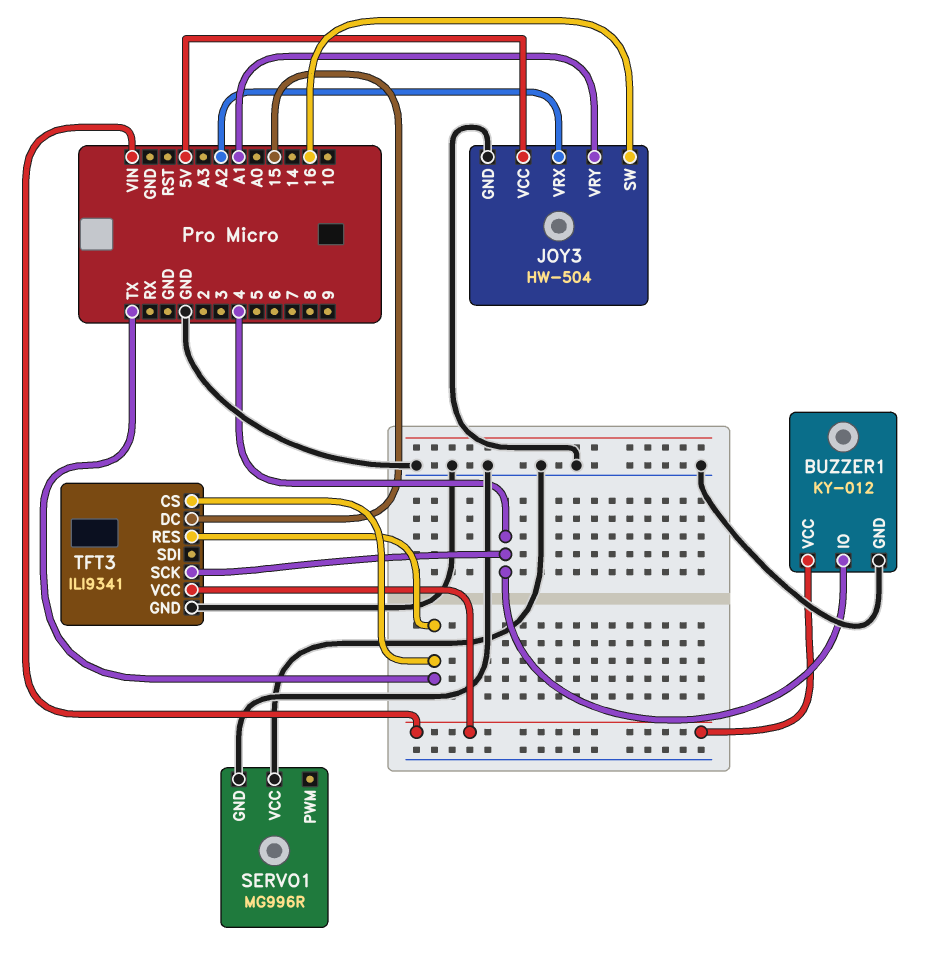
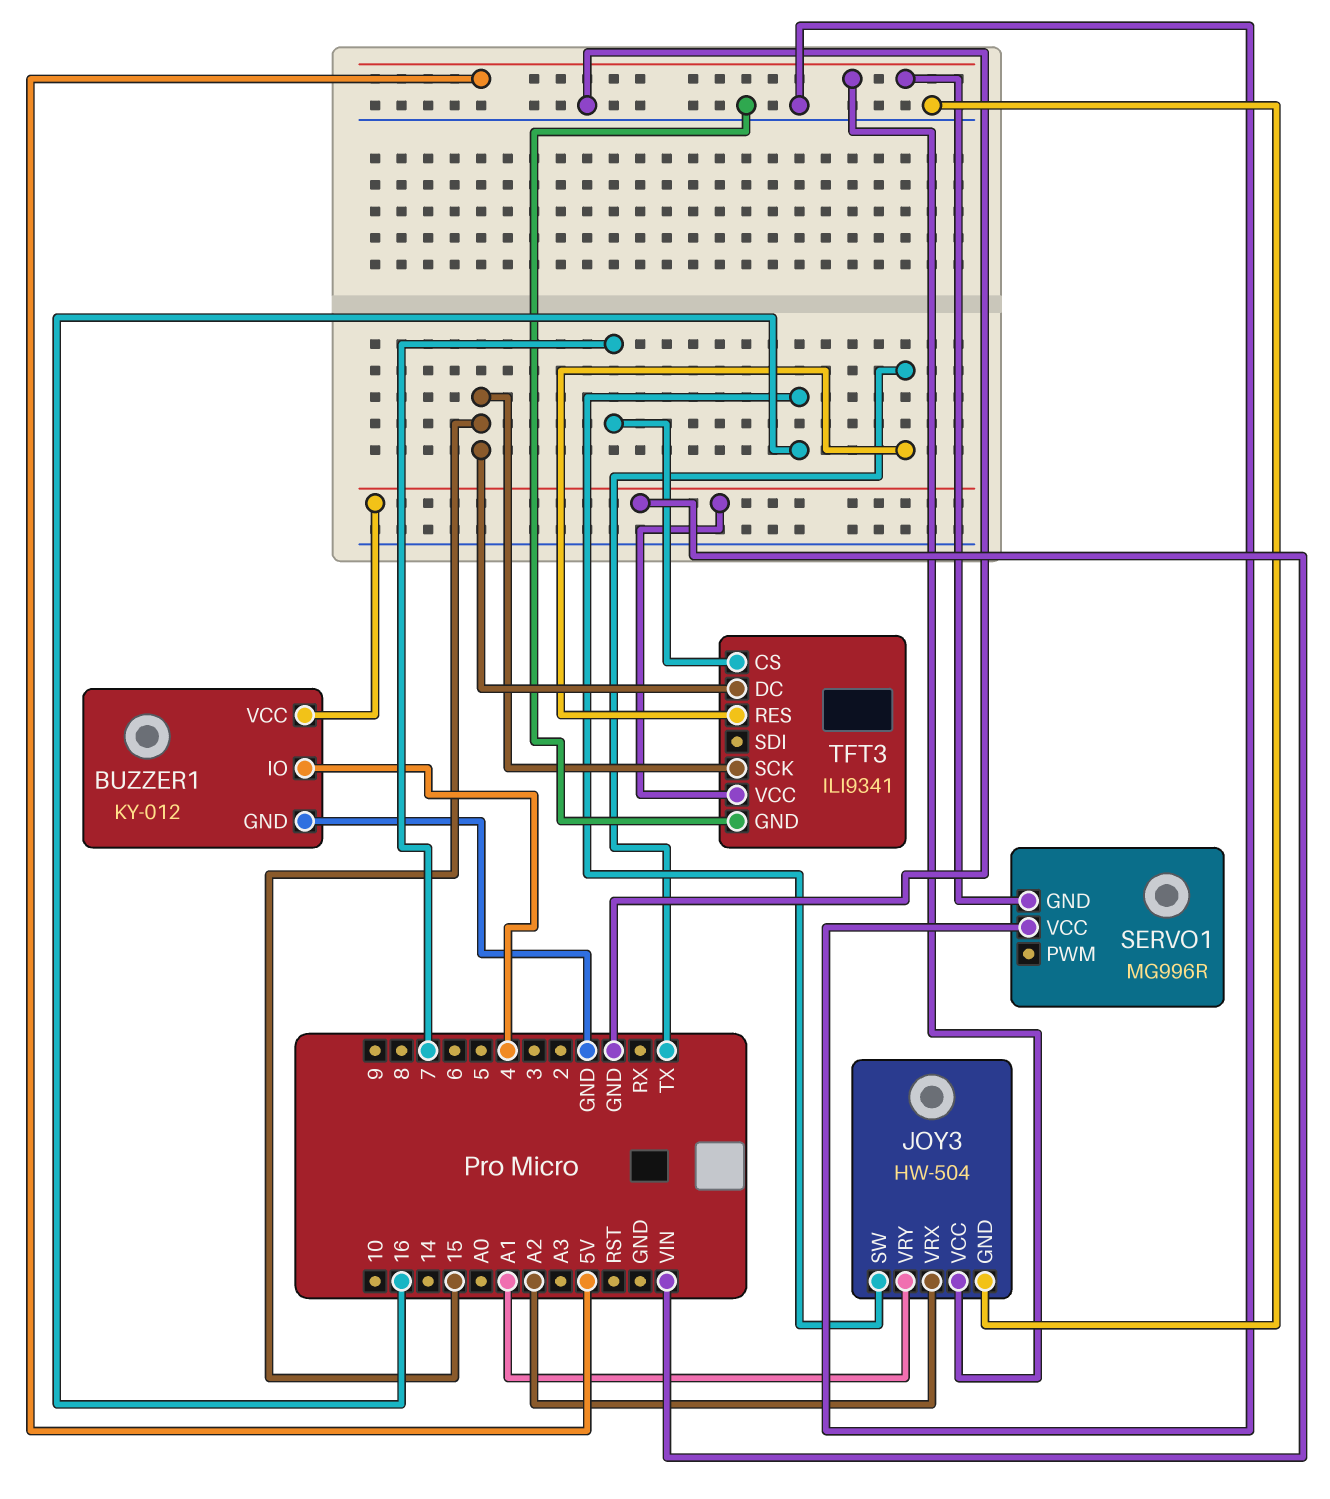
SERVO1 pin GND: GND -> 5V
TFT3 pin CS: TX -> 7
TFT3 pin SCK: 4 -> 15

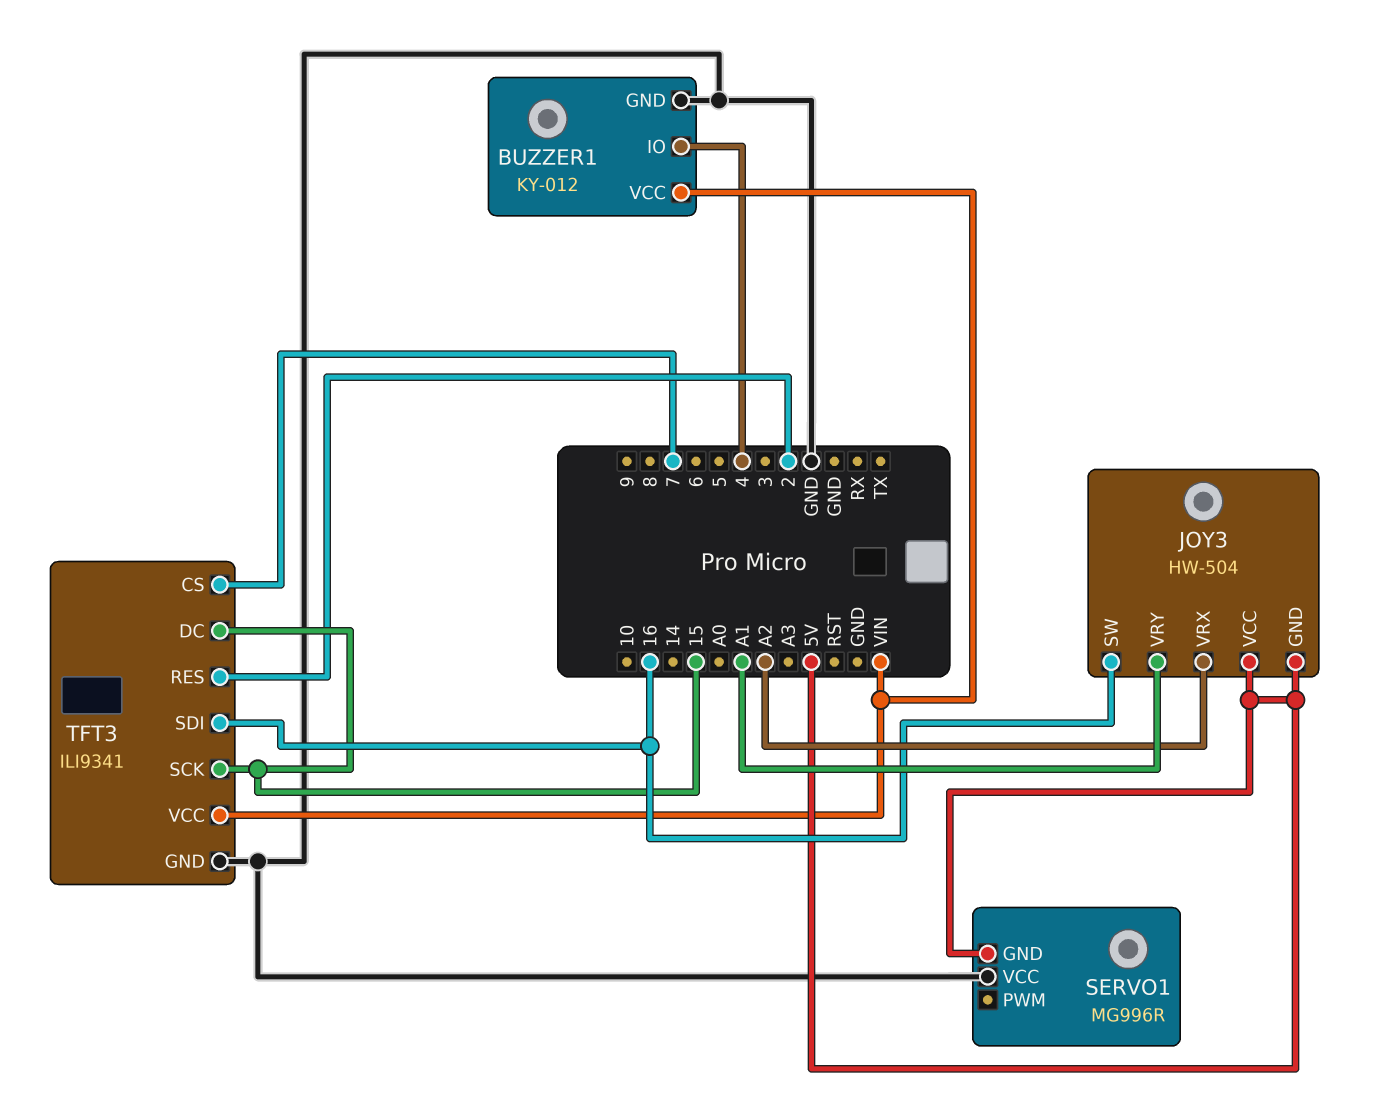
JOY3 pin GND: GND -> 5V
TFT3 pin RES: TX -> 2
TFT3 pin SDI: none -> 16

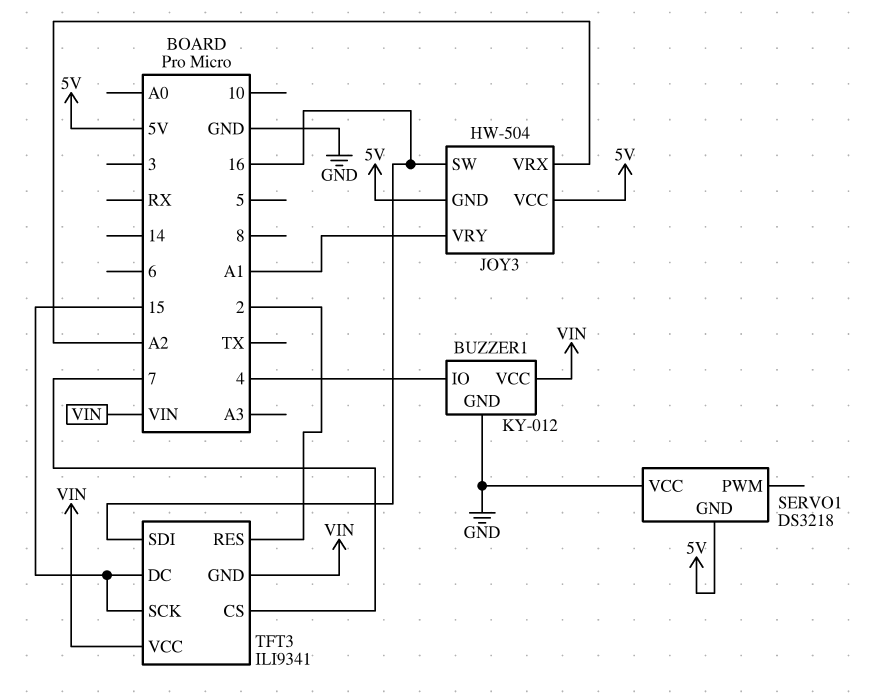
SERVO1: MG996R -> DS3218
TFT3 pin GND: GND -> VIN

